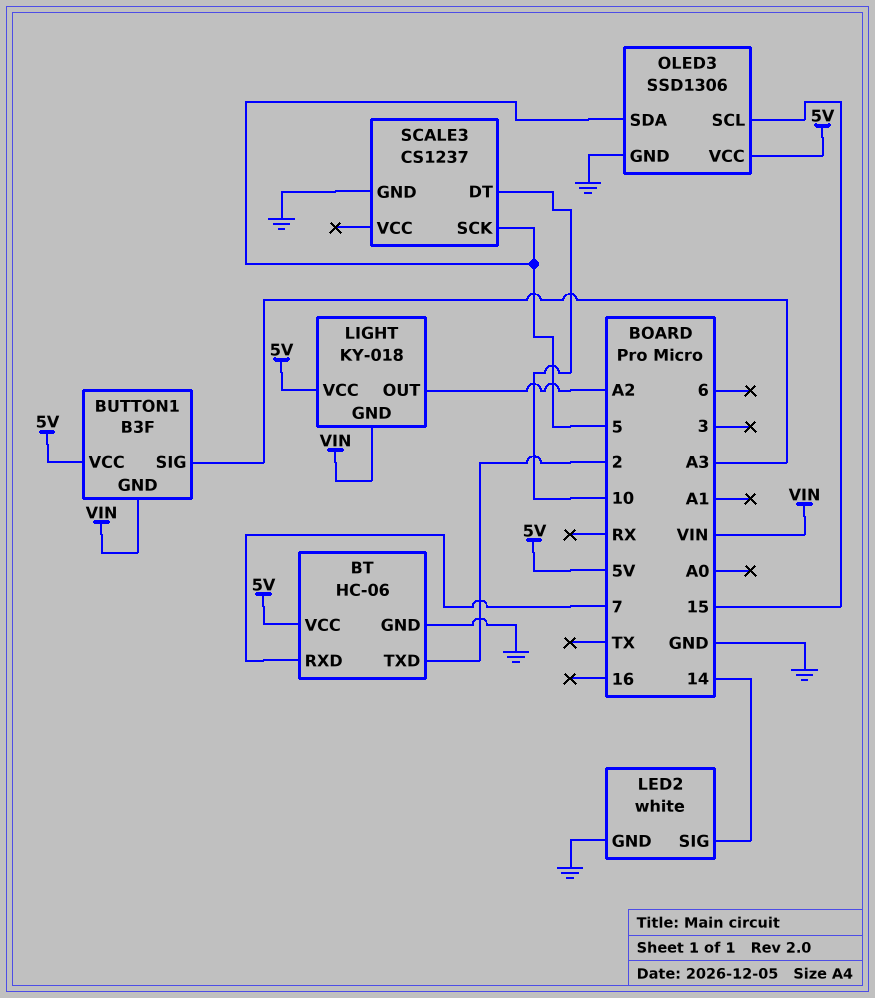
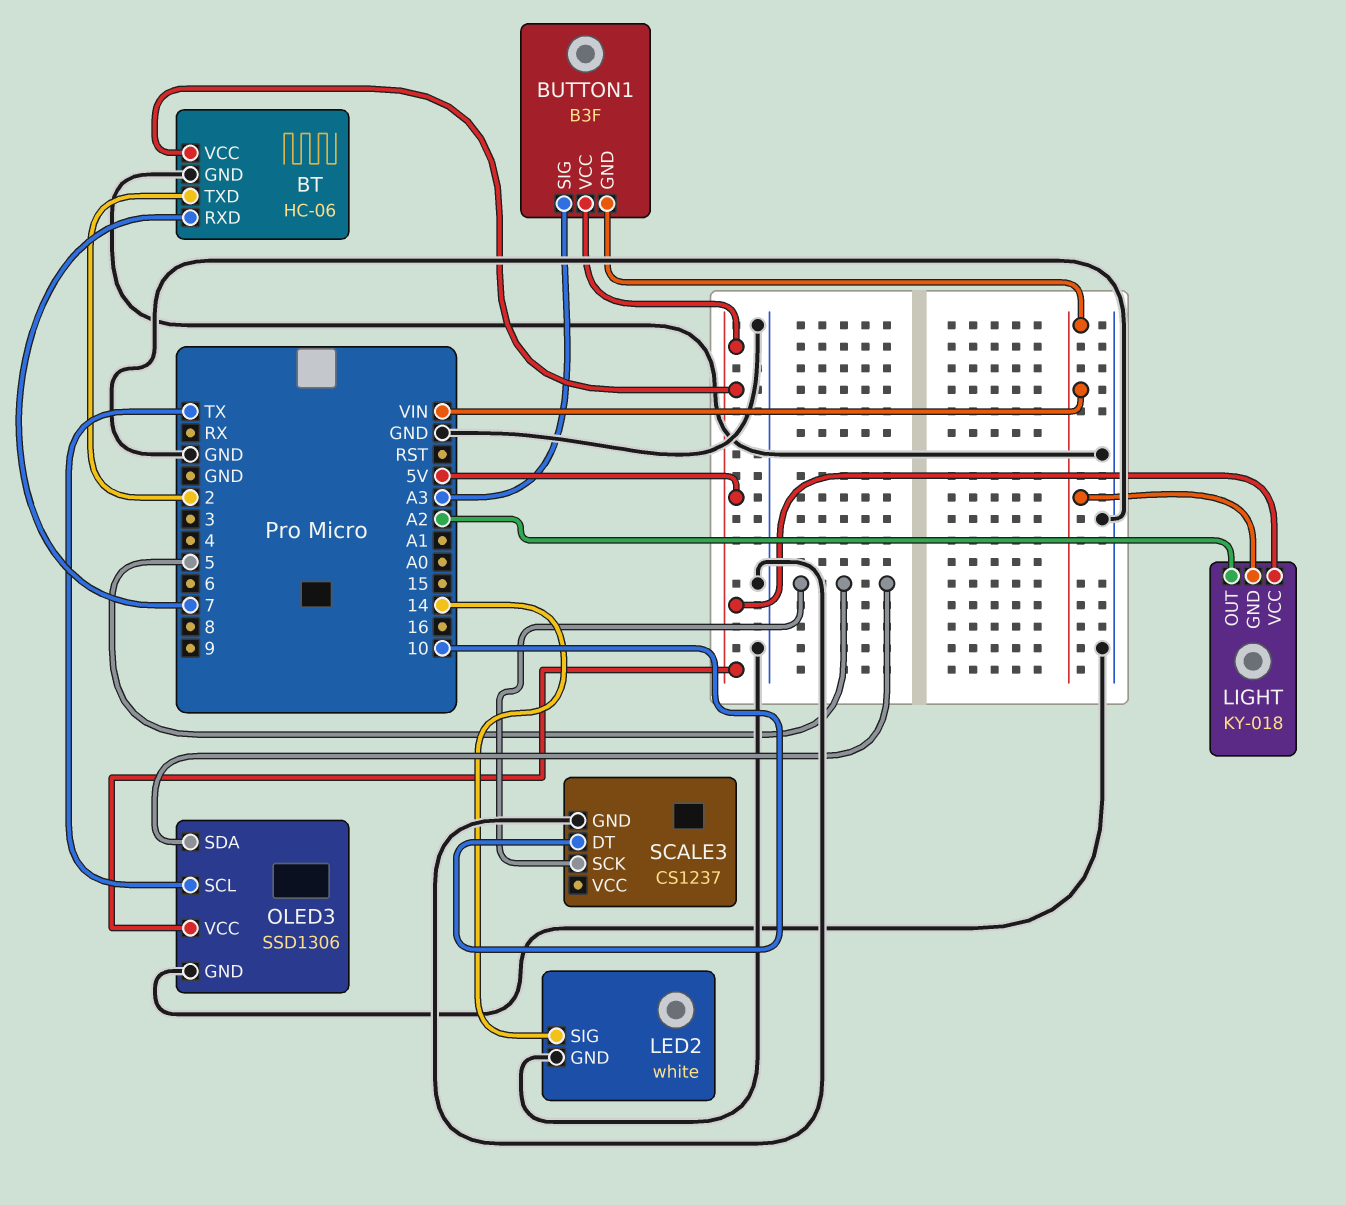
OLED3 pin SCL: 15 -> TX

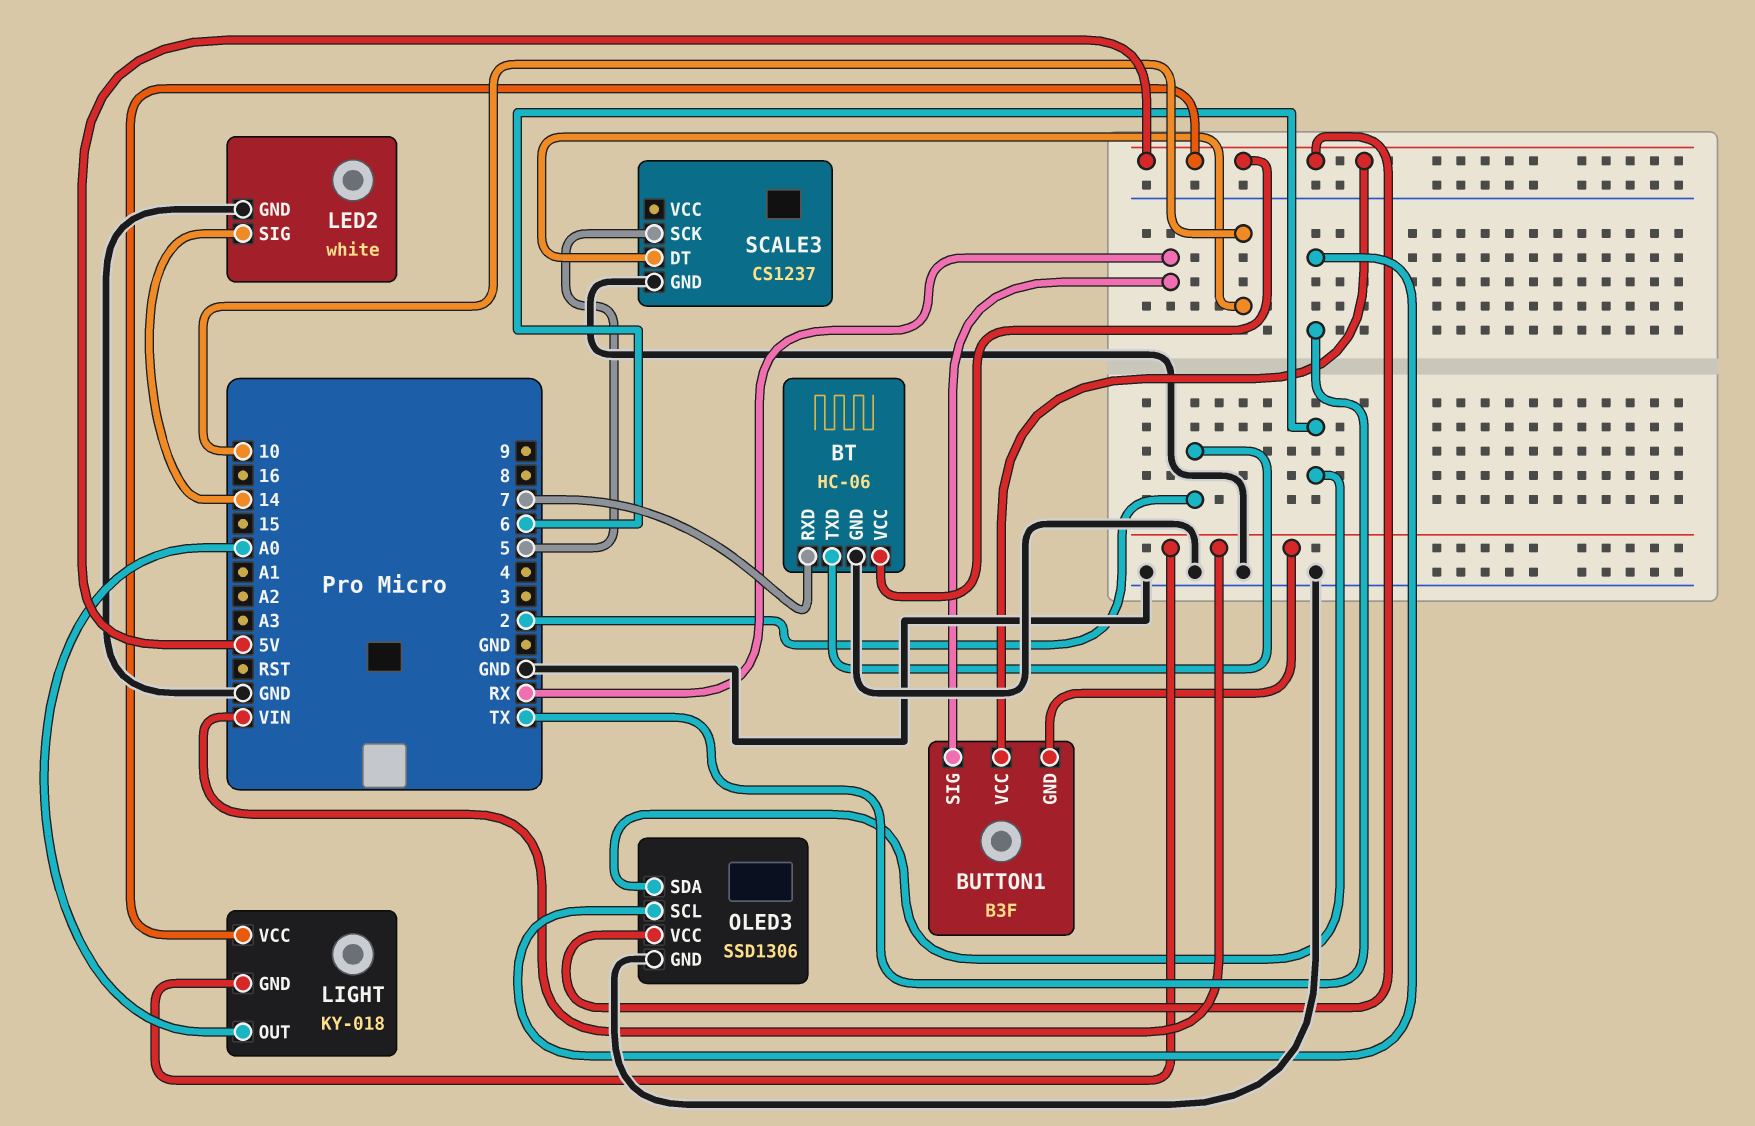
BUTTON1 pin SIG: A3 -> RX
LIGHT pin OUT: A2 -> A0
OLED3 pin SDA: 5 -> 6

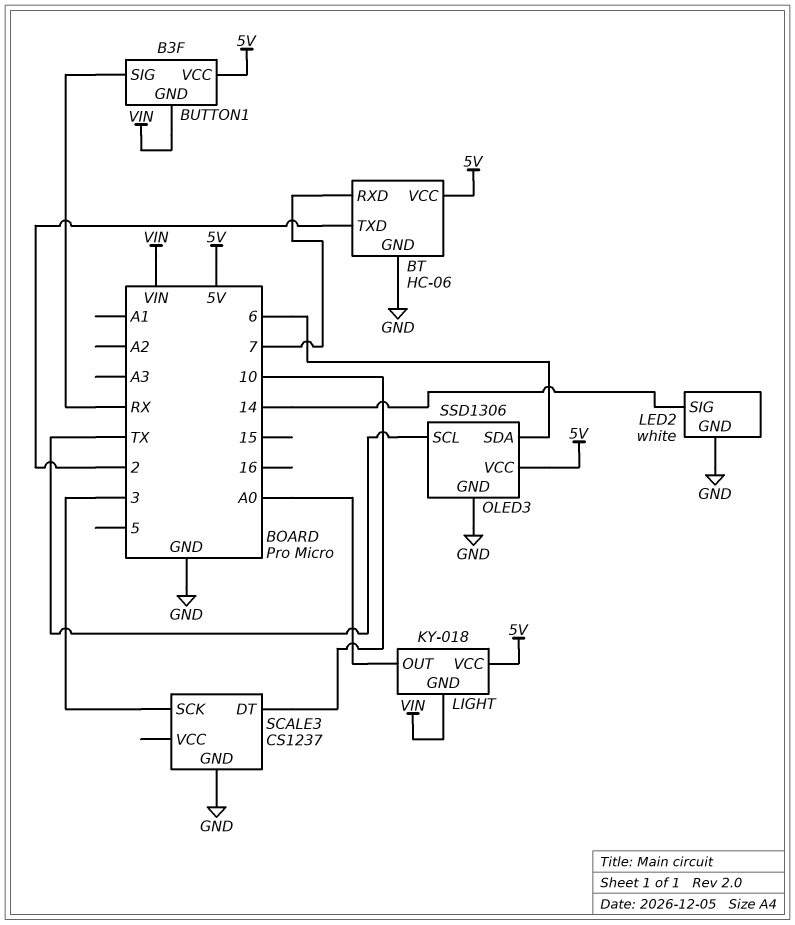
SCALE3 pin SCK: 5 -> 3

